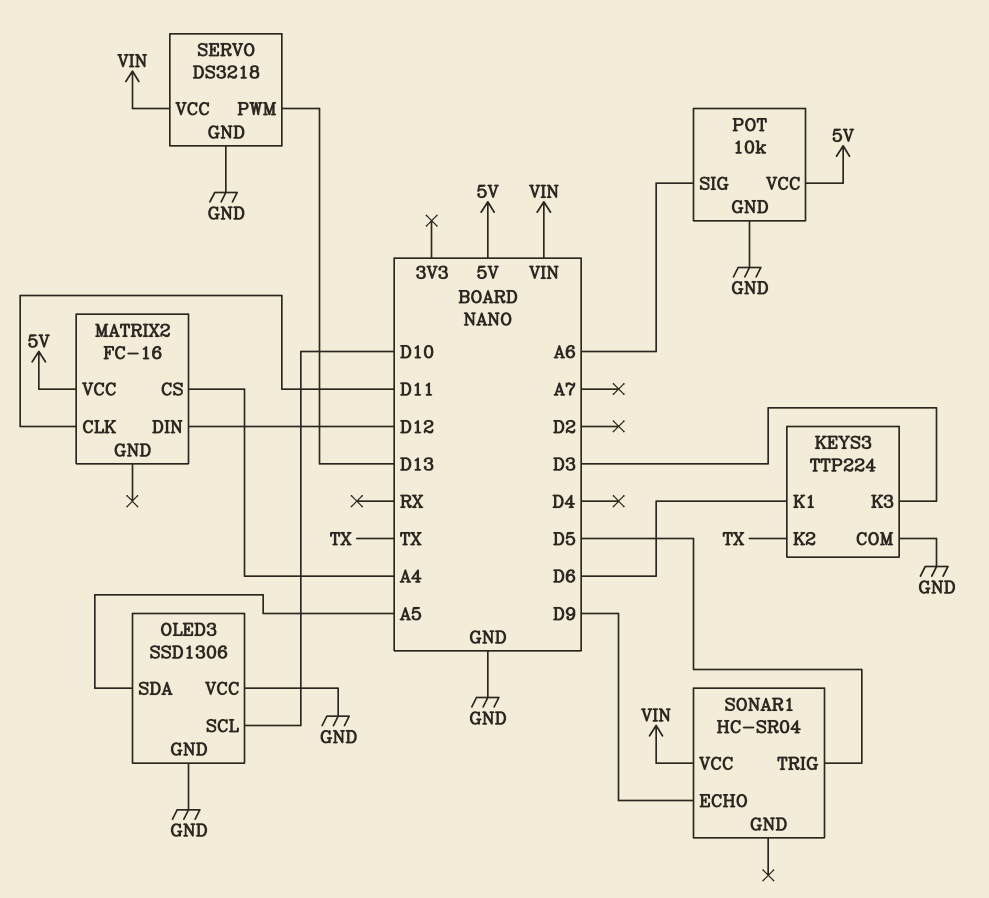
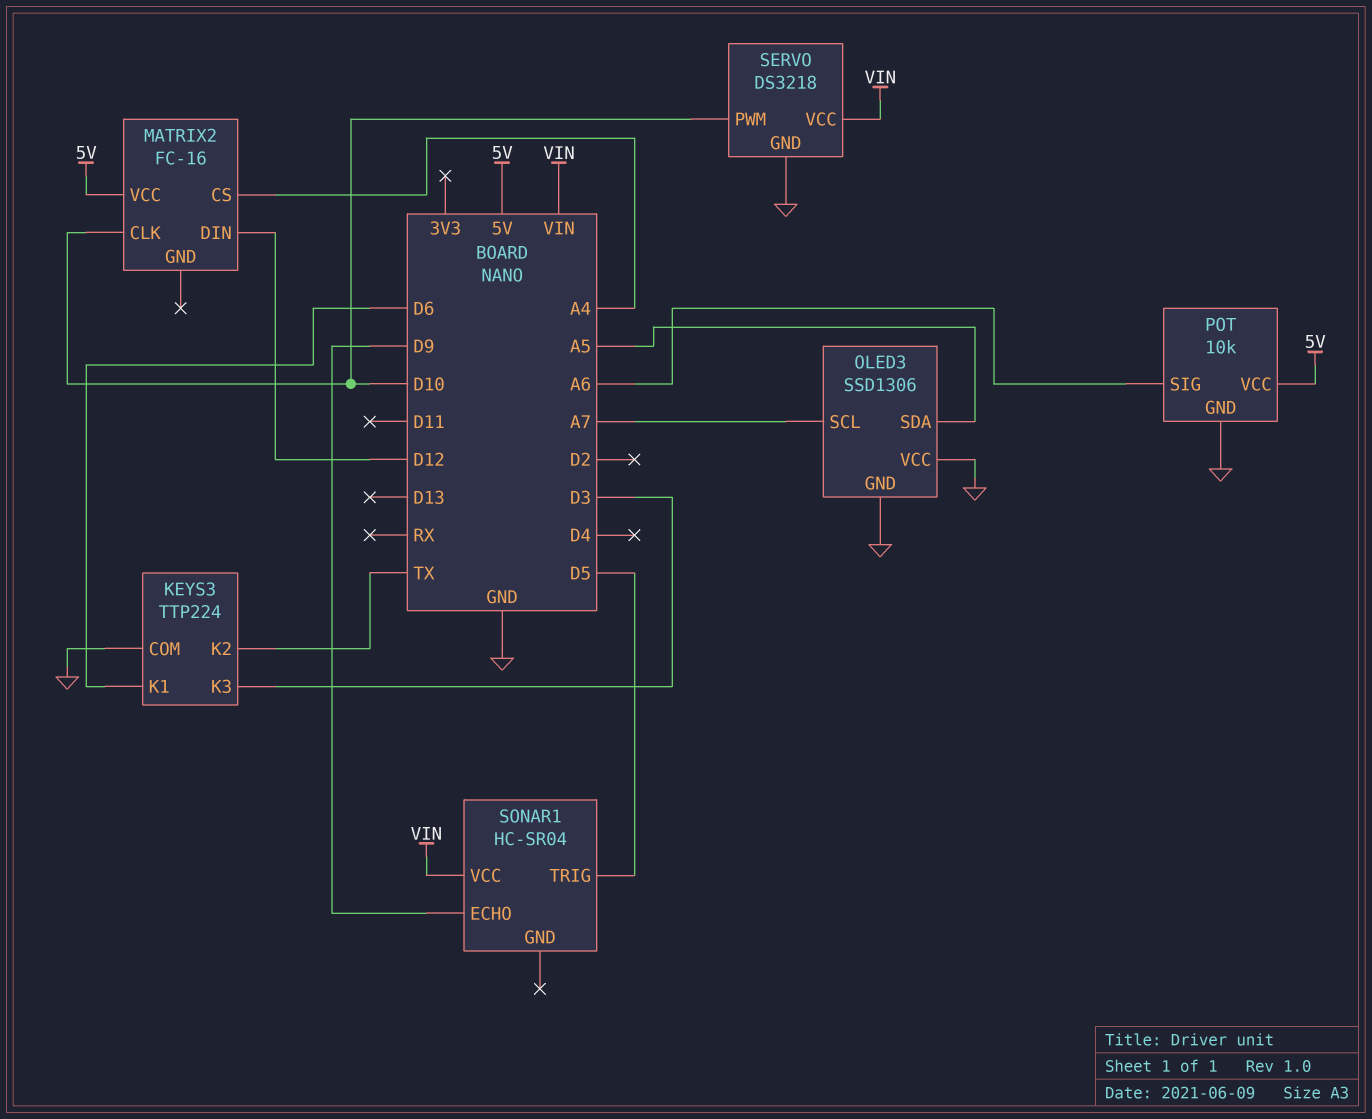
MATRIX2 pin CLK: D11 -> D10
OLED3 pin SCL: D10 -> A7
SERVO pin PWM: D13 -> D10

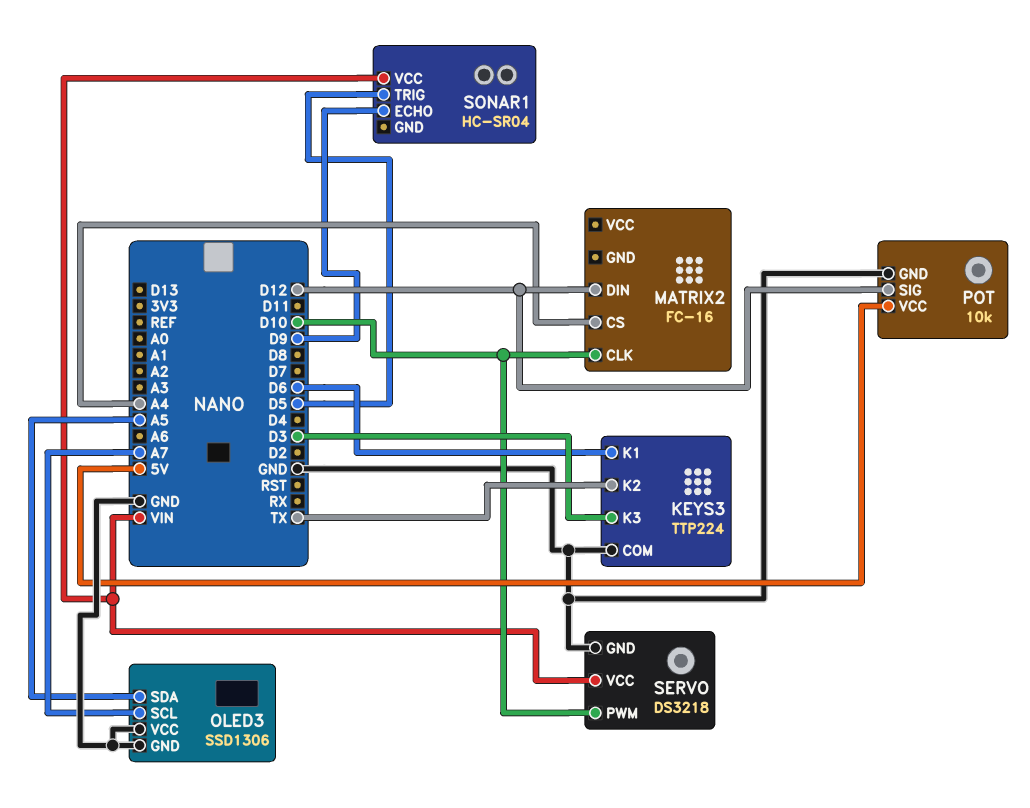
MATRIX2 pin VCC: 5V -> none
POT pin SIG: A6 -> D12

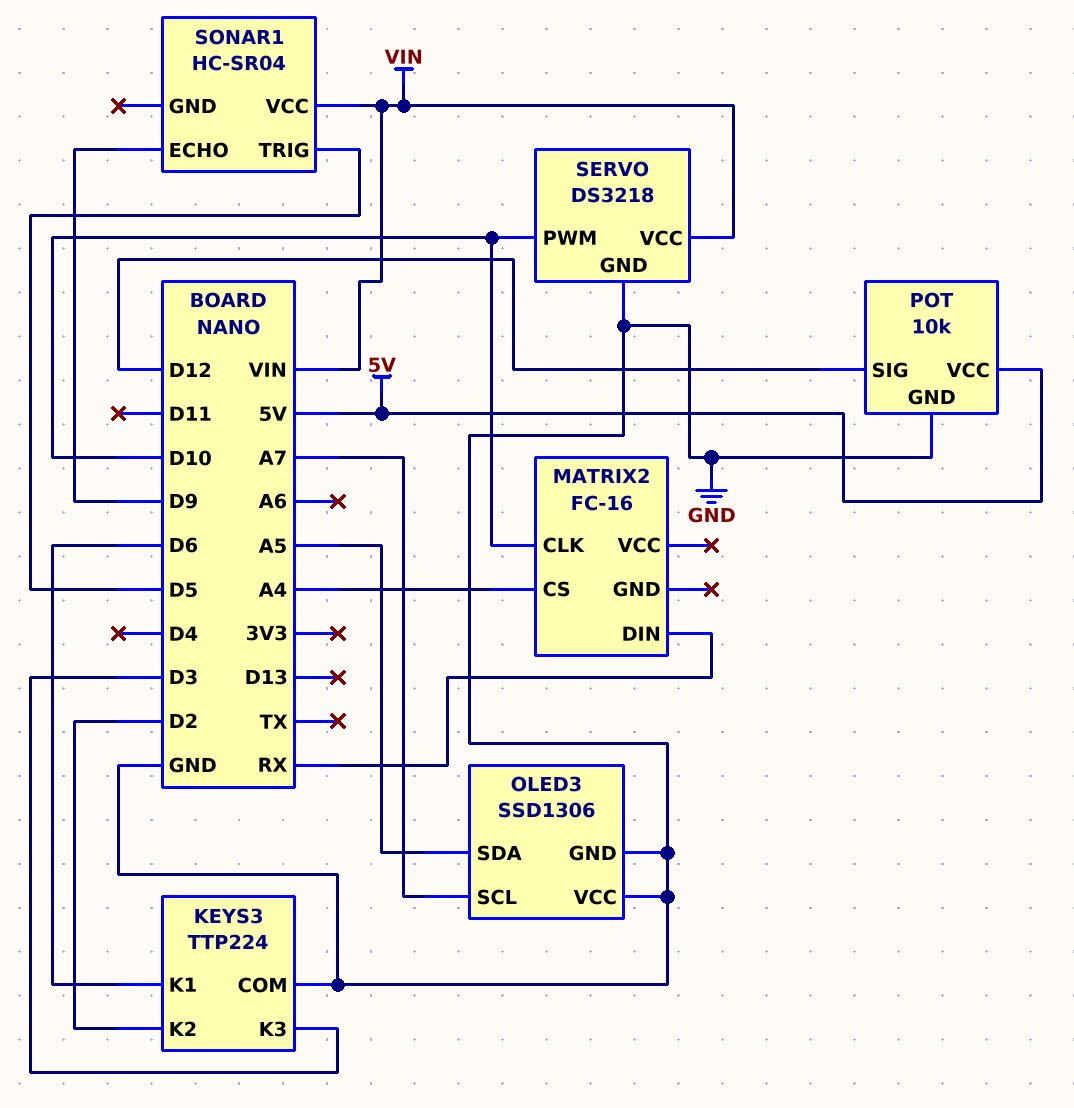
KEYS3 pin K2: TX -> D2
MATRIX2 pin DIN: D12 -> RX

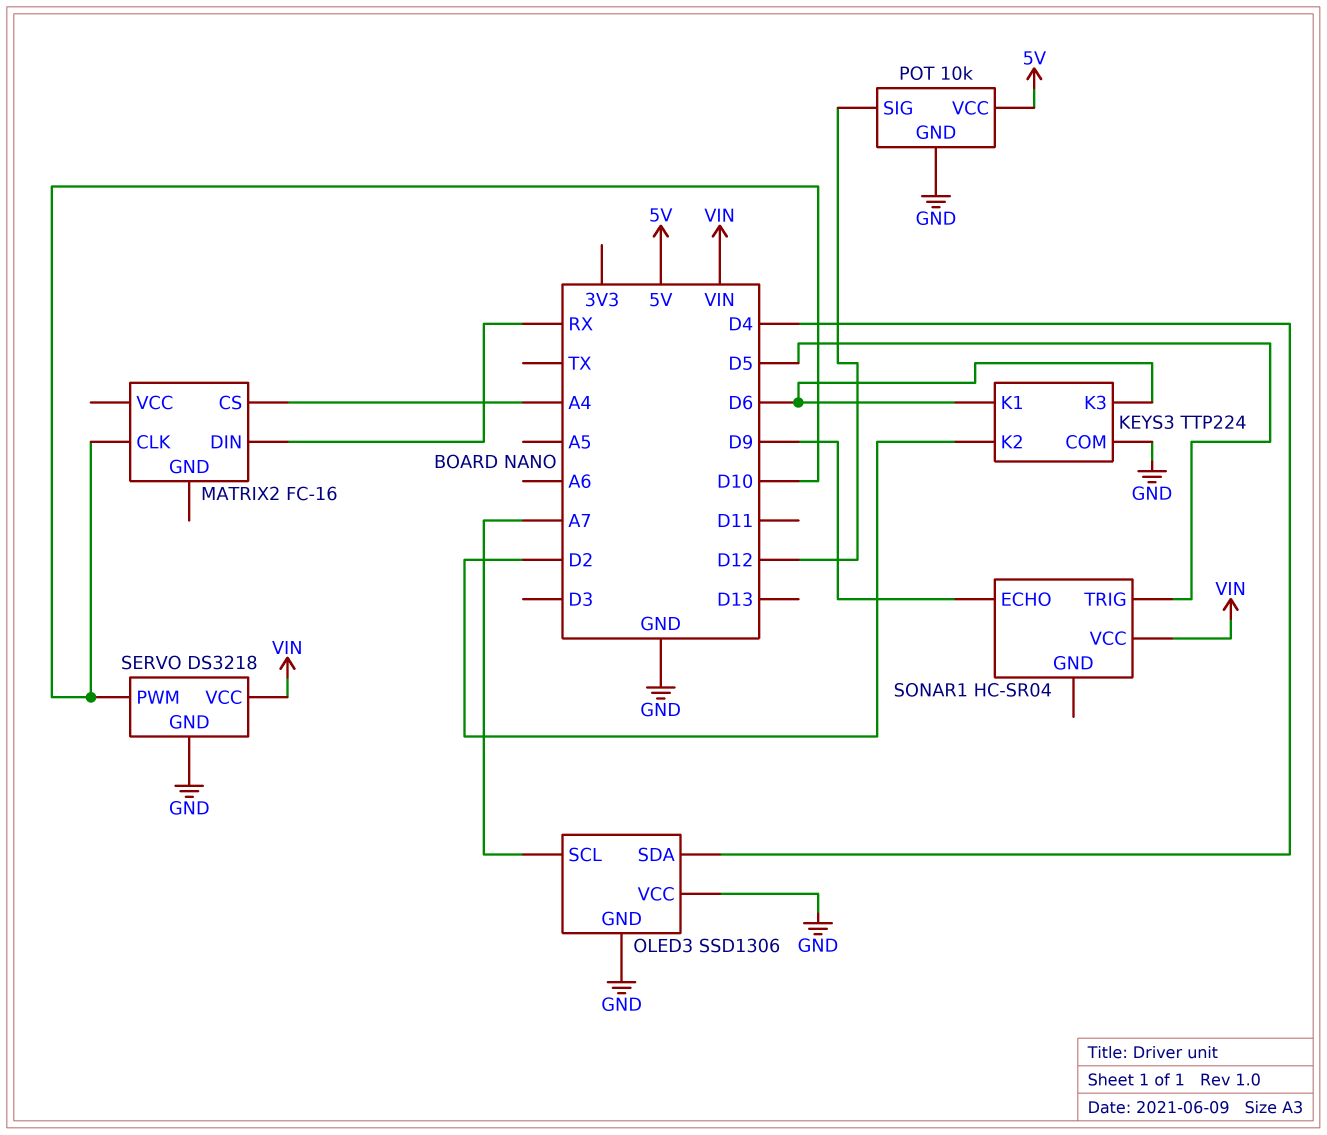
KEYS3 pin K3: D3 -> D6
OLED3 pin SDA: A5 -> D4

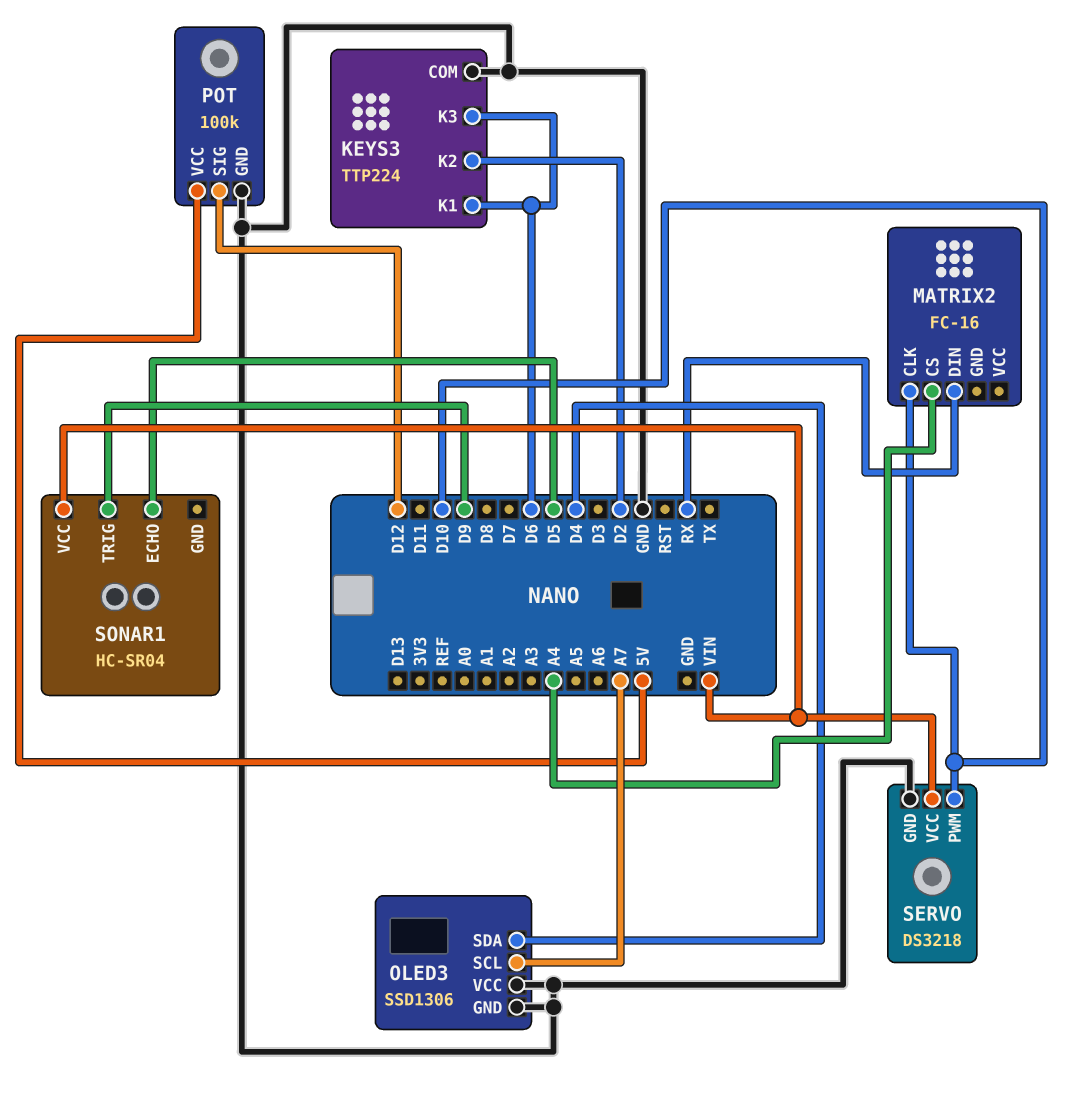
POT: 10k -> 100k
SONAR1 pin ECHO: D9 -> D5
SONAR1 pin TRIG: D5 -> D9

